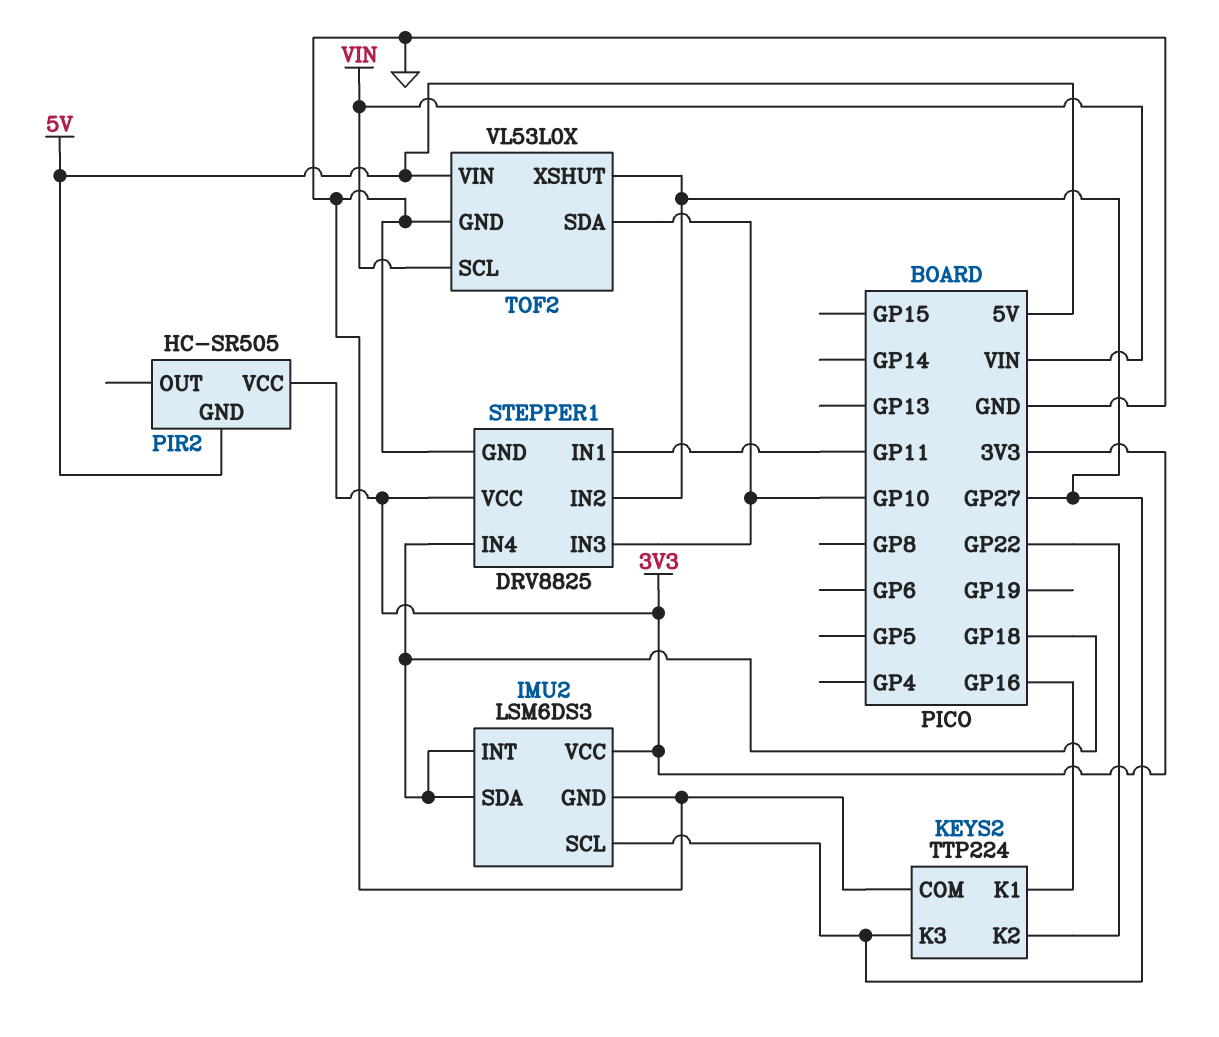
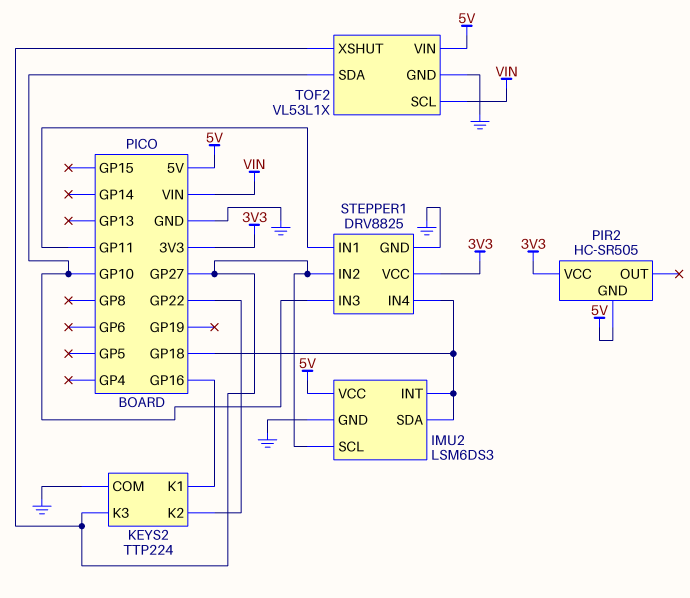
IMU2 pin VCC: 3V3 -> 5V
TOF2: VL53L0X -> VL53L1X

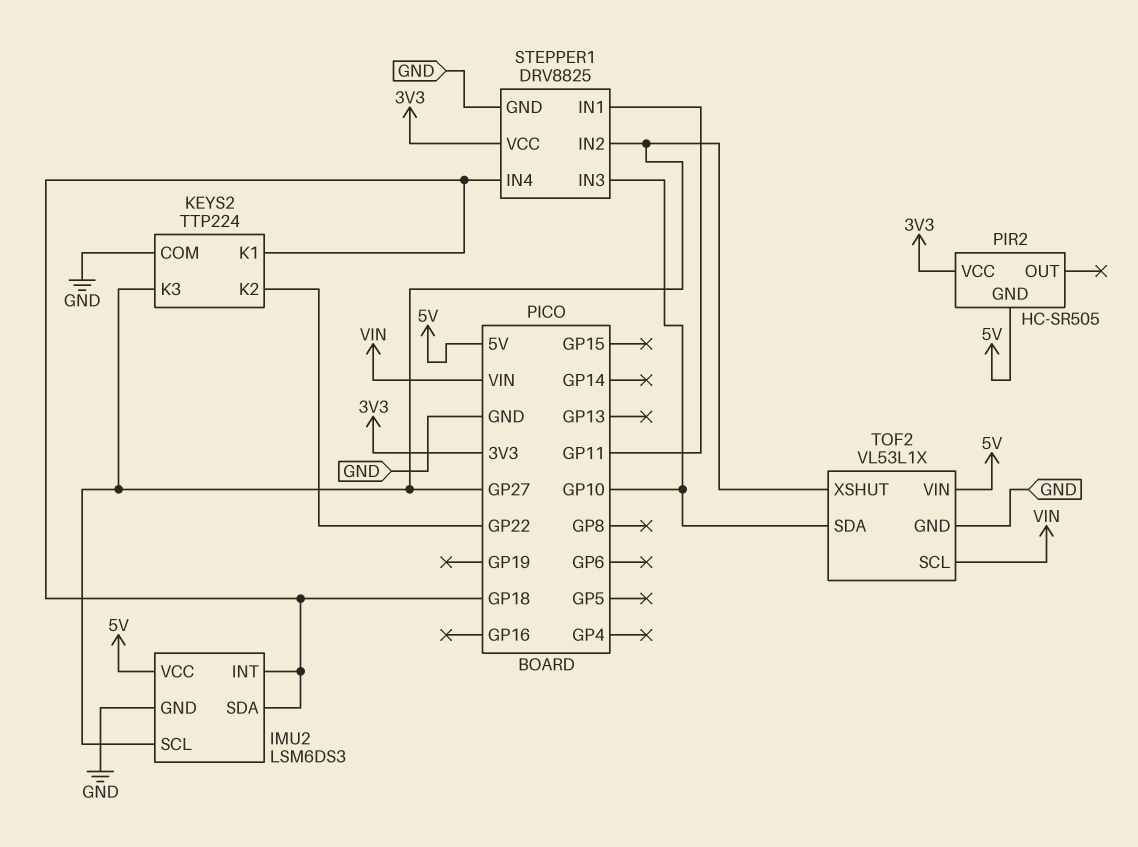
KEYS2 pin K1: GP16 -> GP18

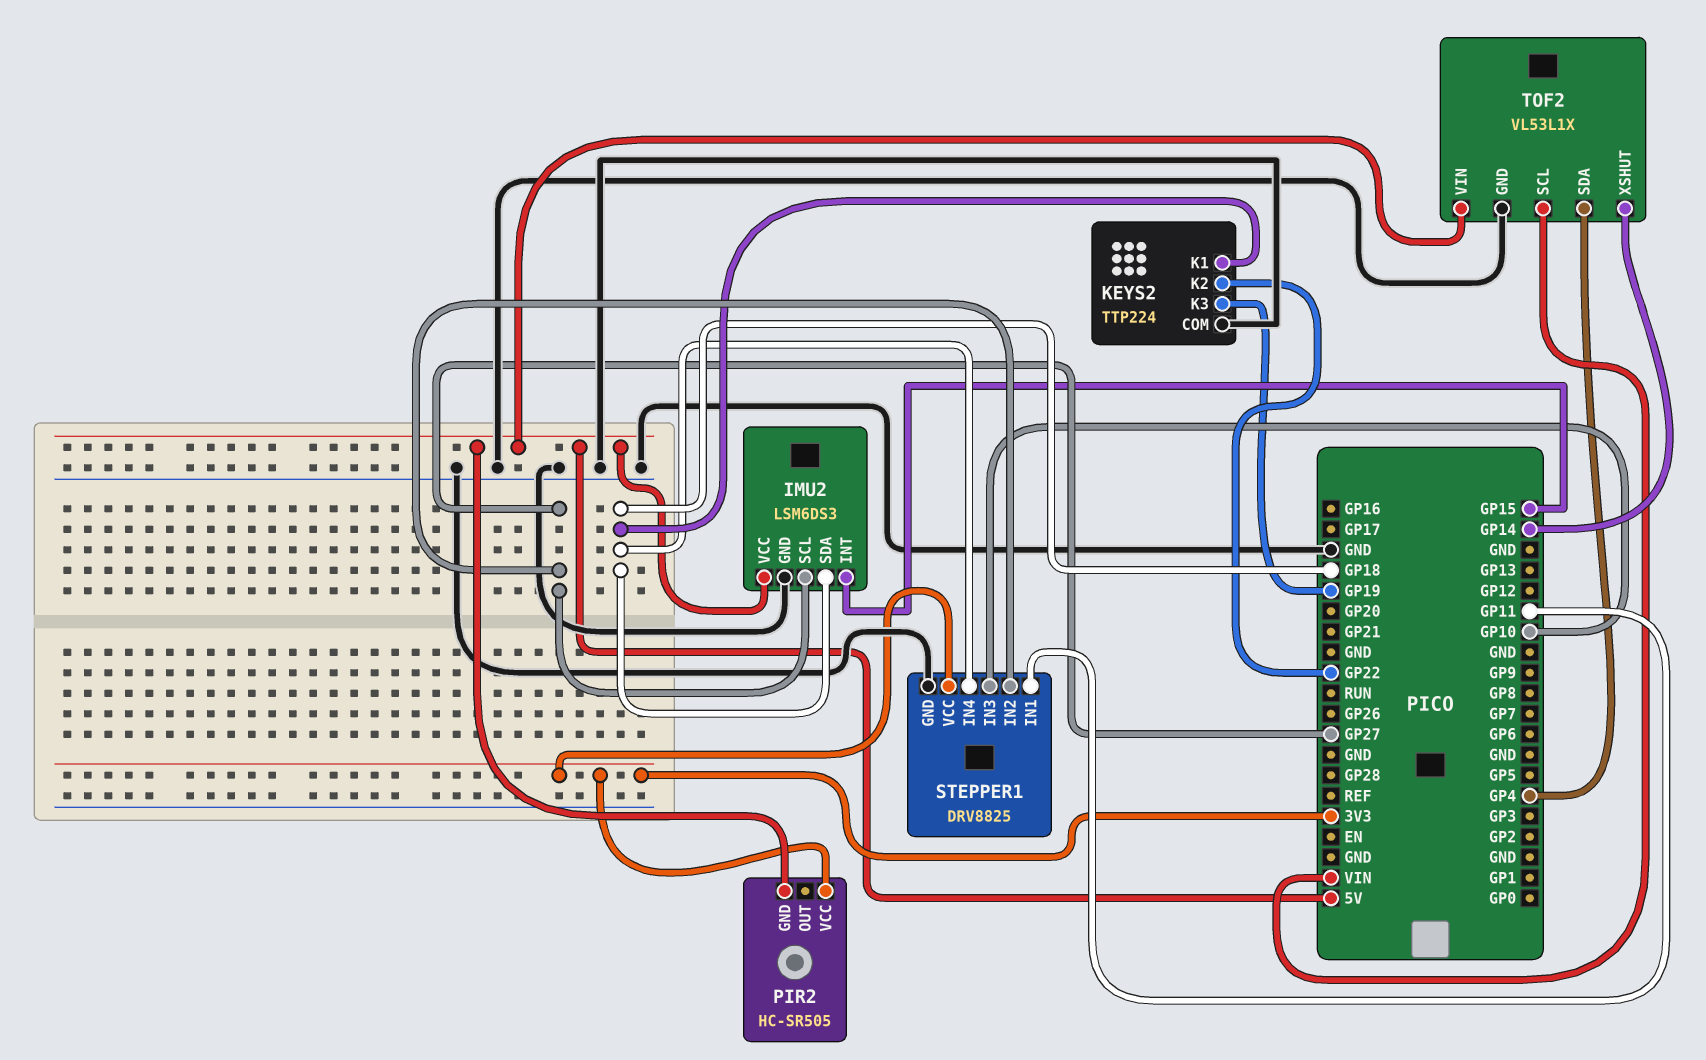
IMU2 pin INT: GP18 -> GP15
KEYS2 pin K3: GP27 -> GP19
TOF2 pin SDA: GP10 -> GP4
TOF2 pin XSHUT: GP27 -> GP14

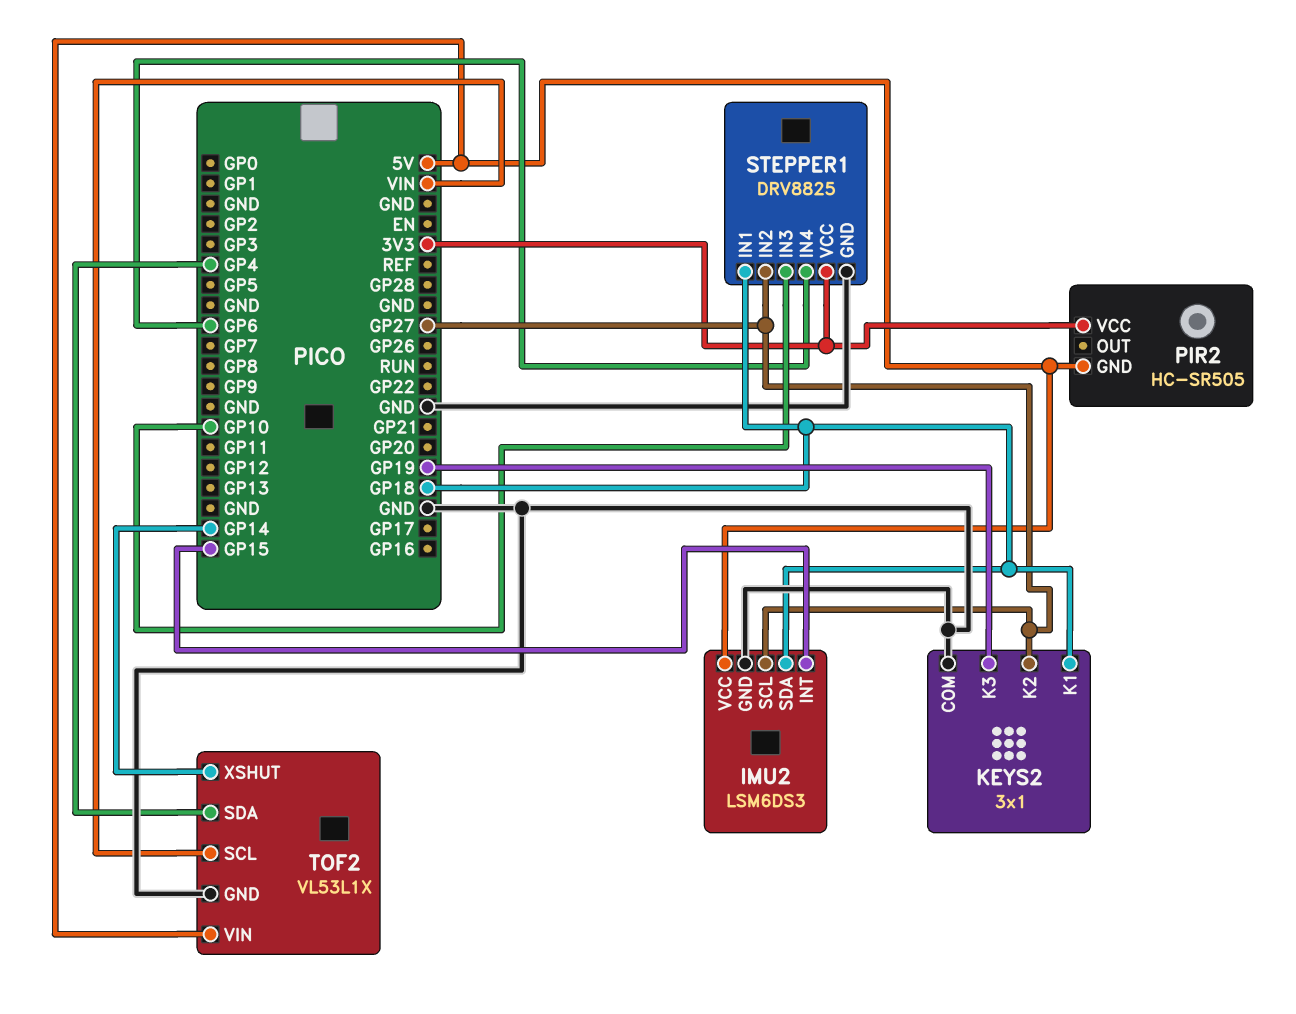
KEYS2: TTP224 -> 3x1
KEYS2 pin K2: GP22 -> GP27
STEPPER1 pin IN1: GP11 -> GP18
STEPPER1 pin IN4: GP18 -> GP6

